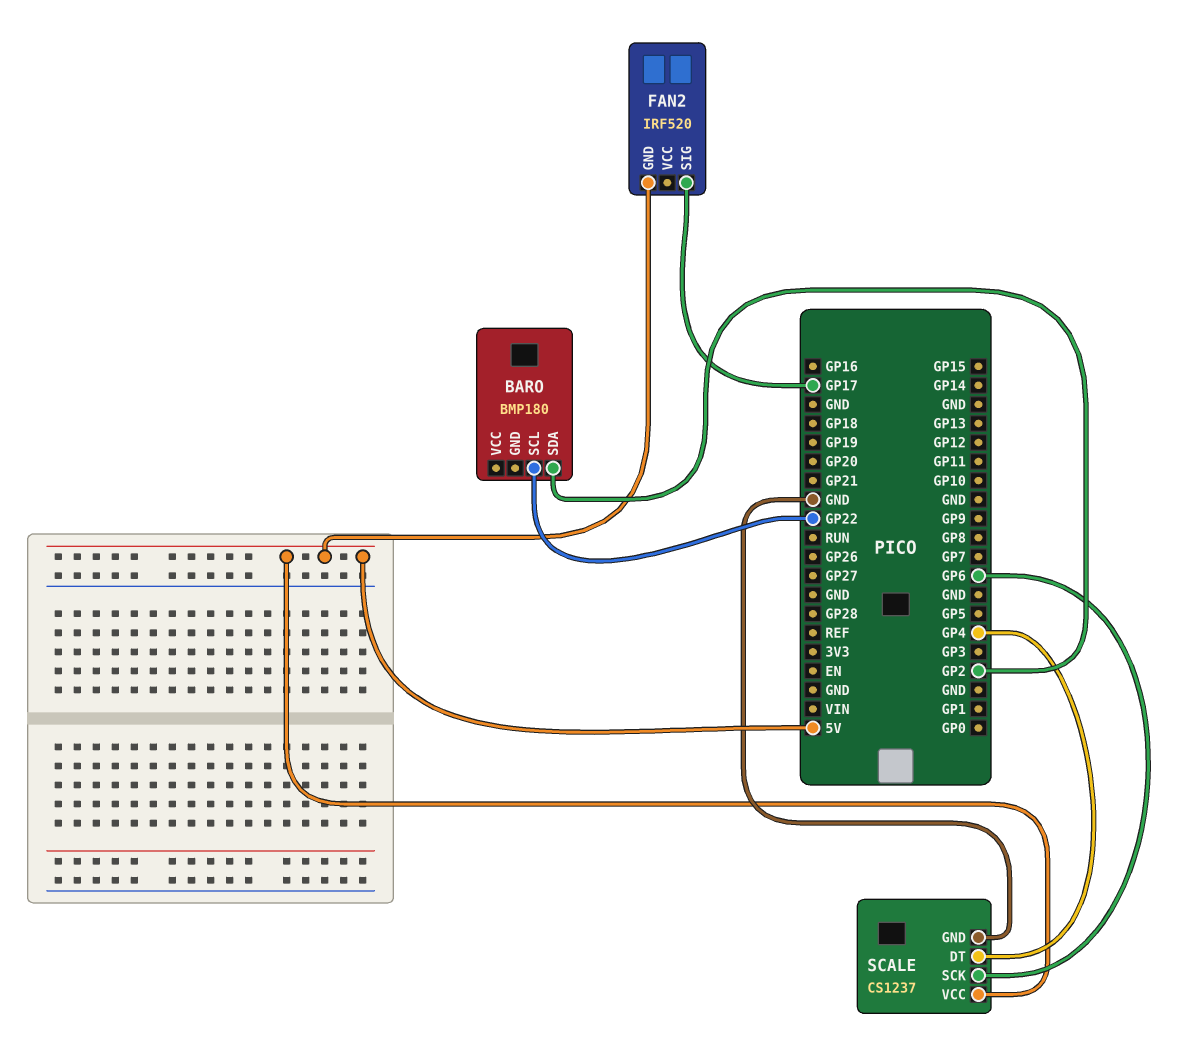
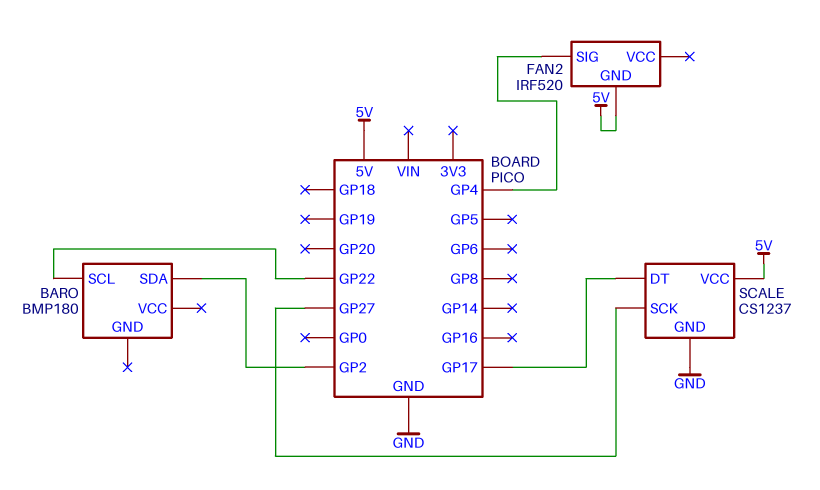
FAN2 pin SIG: GP17 -> GP4
SCALE pin DT: GP4 -> GP17
SCALE pin SCK: GP6 -> GP27

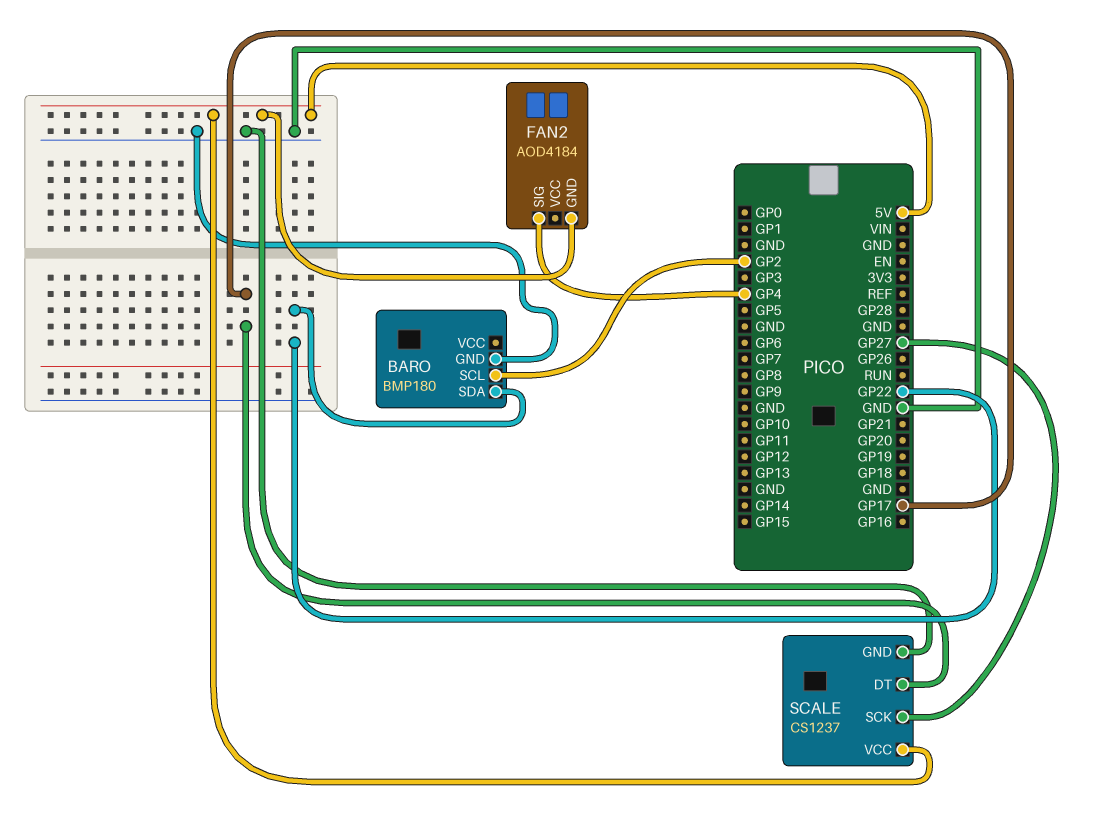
BARO pin GND: none -> GND
BARO pin SCL: GP22 -> GP2
BARO pin SDA: GP2 -> GP22
FAN2: IRF520 -> AOD4184

